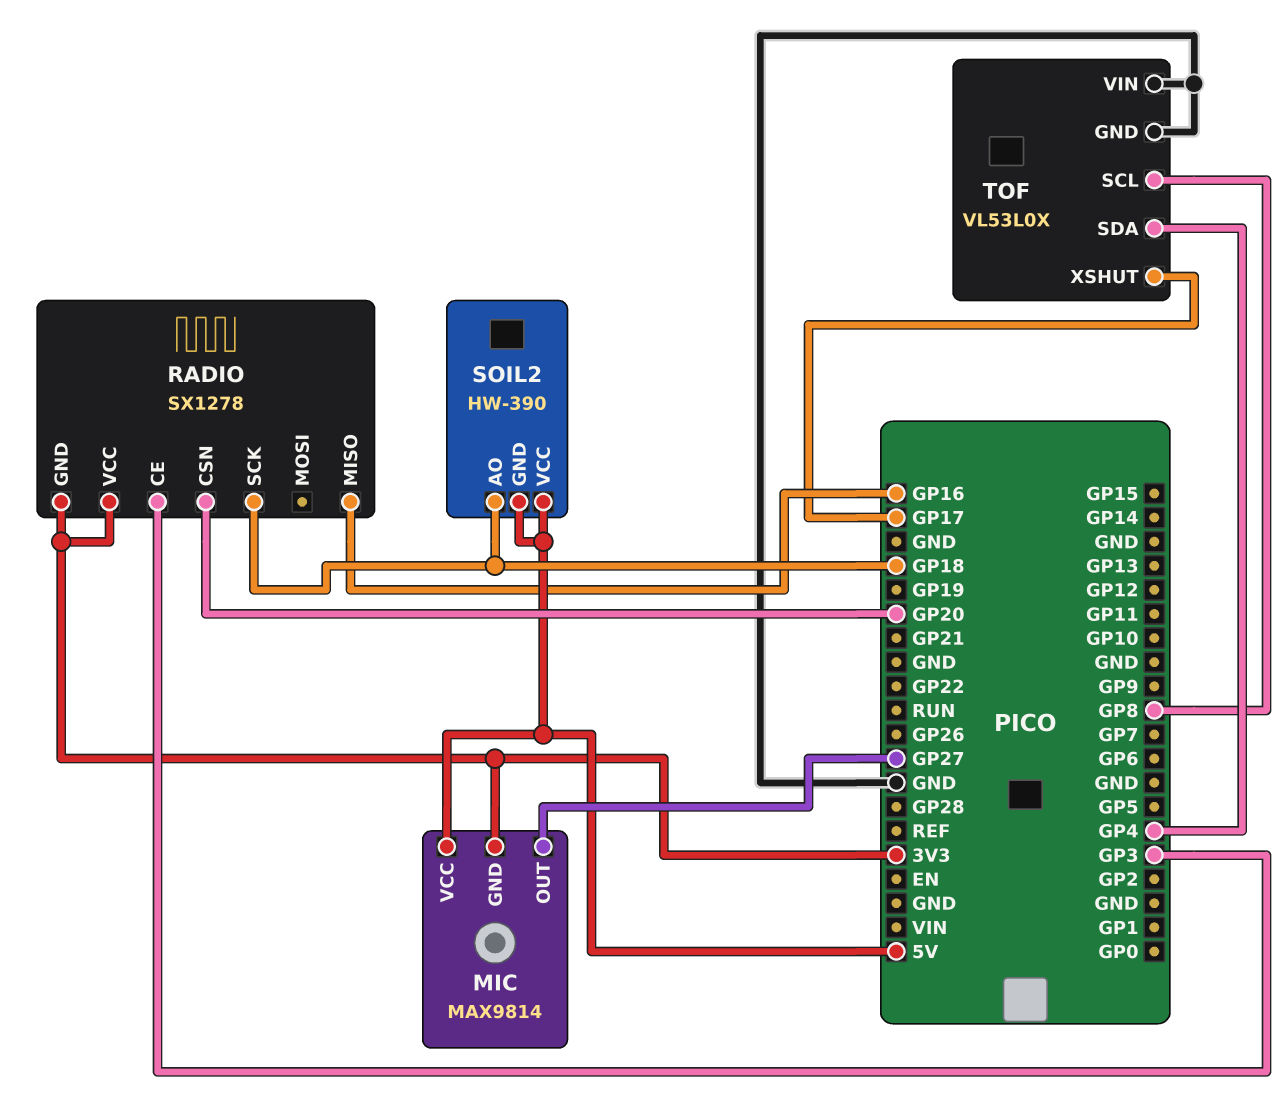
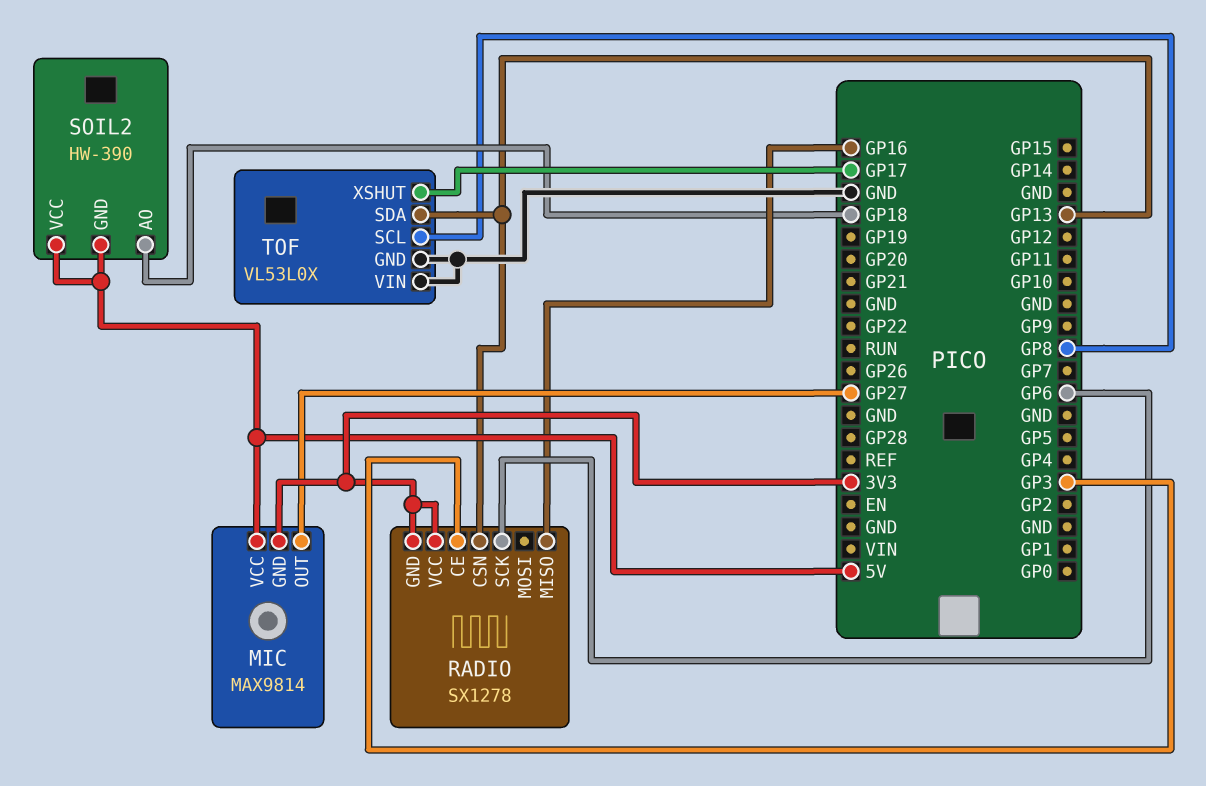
RADIO pin CSN: GP20 -> GP13
RADIO pin SCK: GP18 -> GP6
TOF pin SDA: GP4 -> GP13

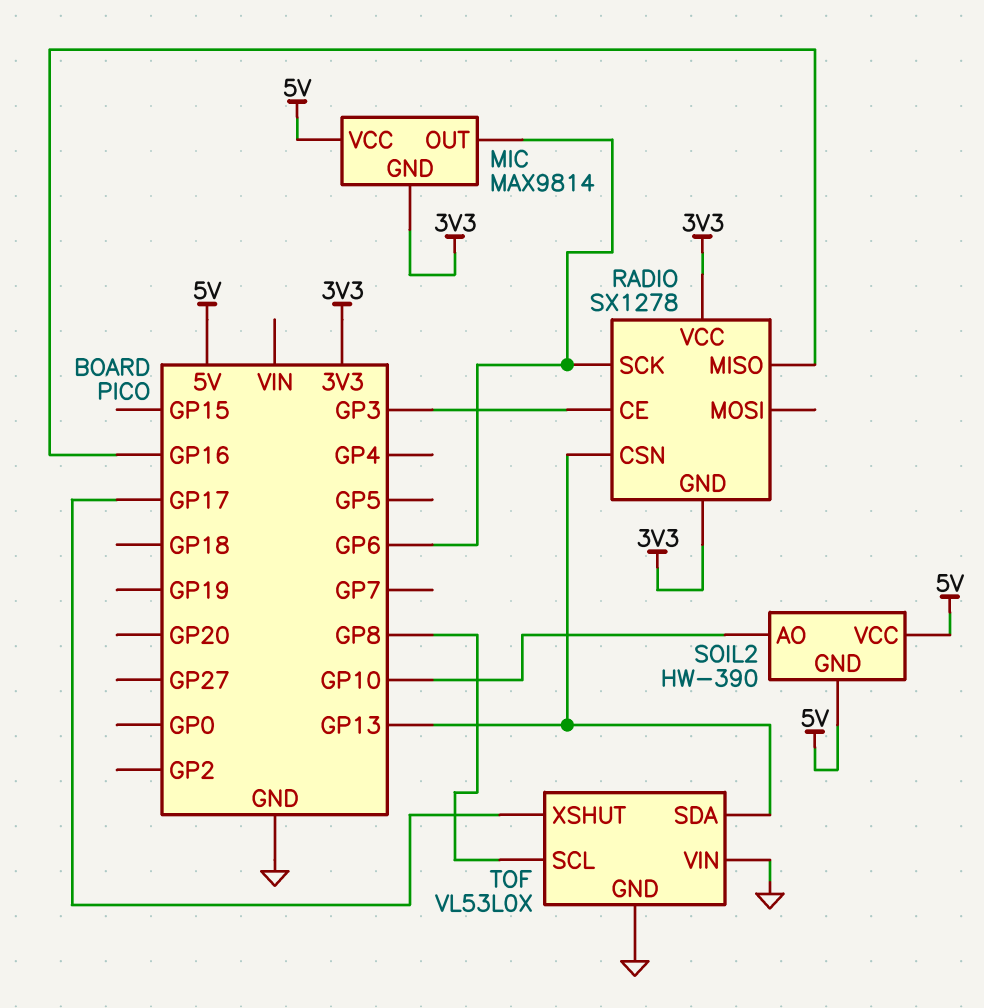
MIC pin OUT: GP27 -> GP6
SOIL2 pin AO: GP18 -> GP10

